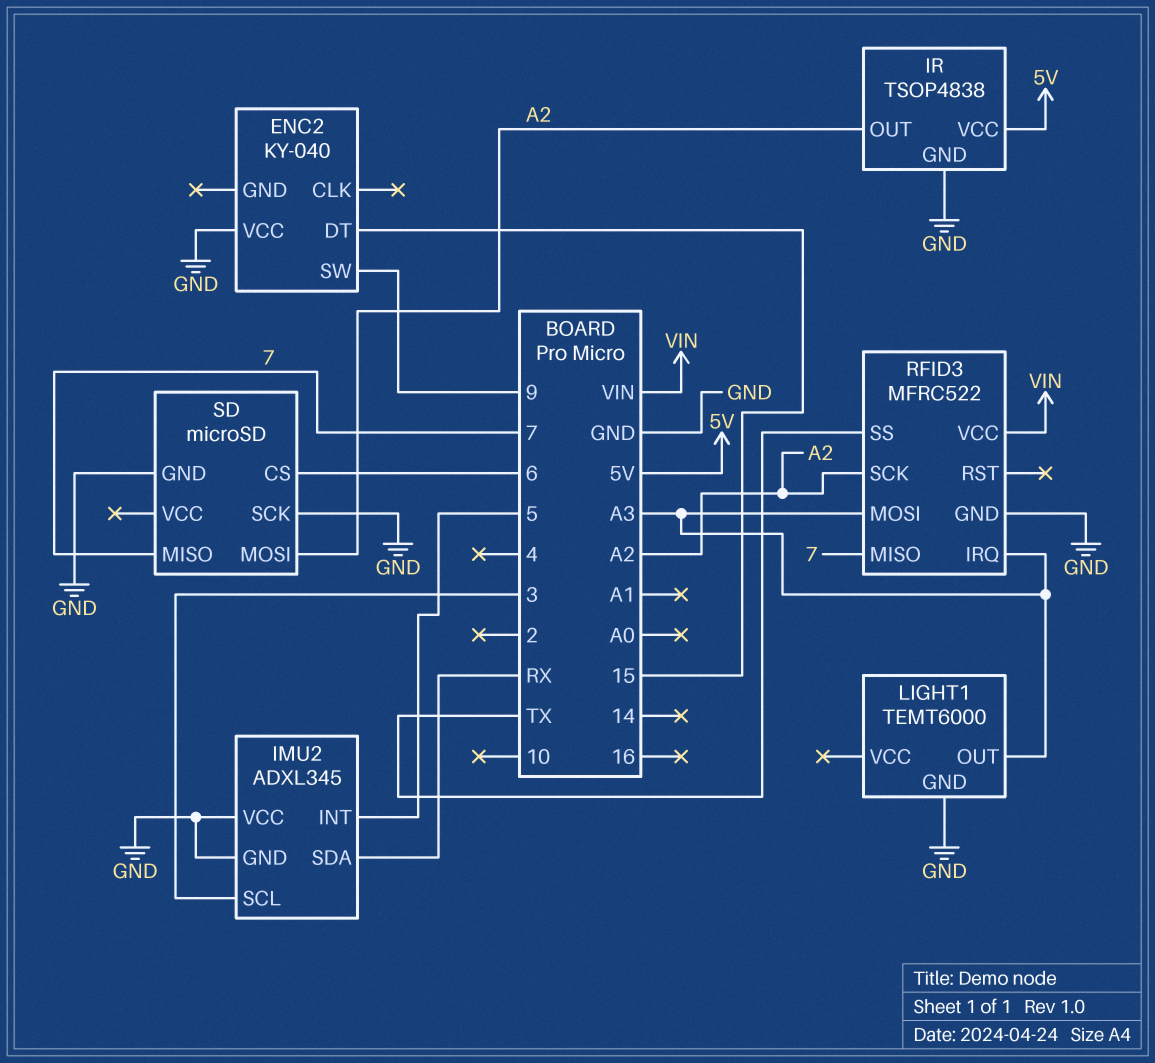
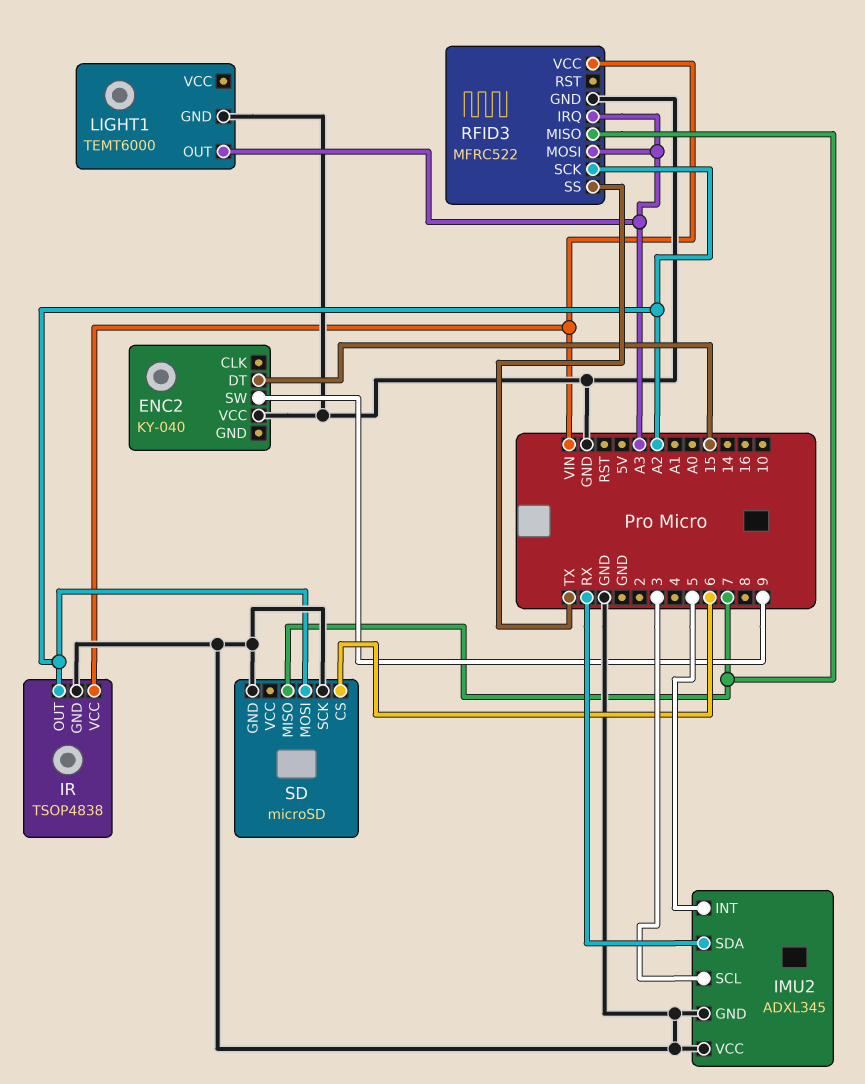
IR pin VCC: 5V -> VIN

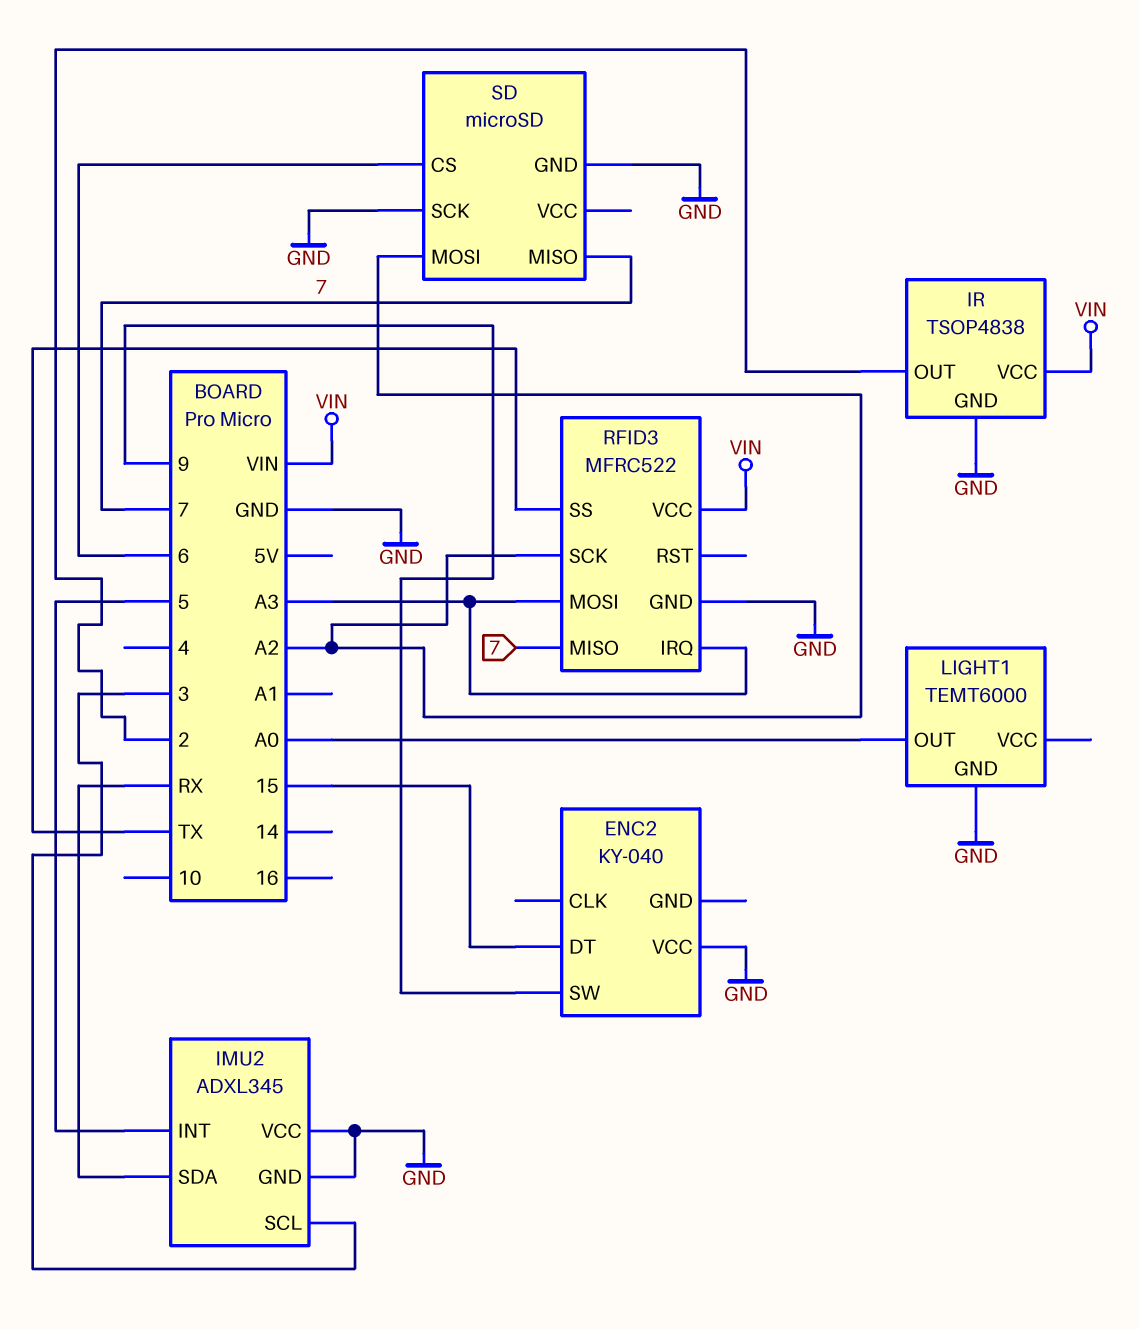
IR pin OUT: A2 -> 2
LIGHT1 pin OUT: A3 -> A0

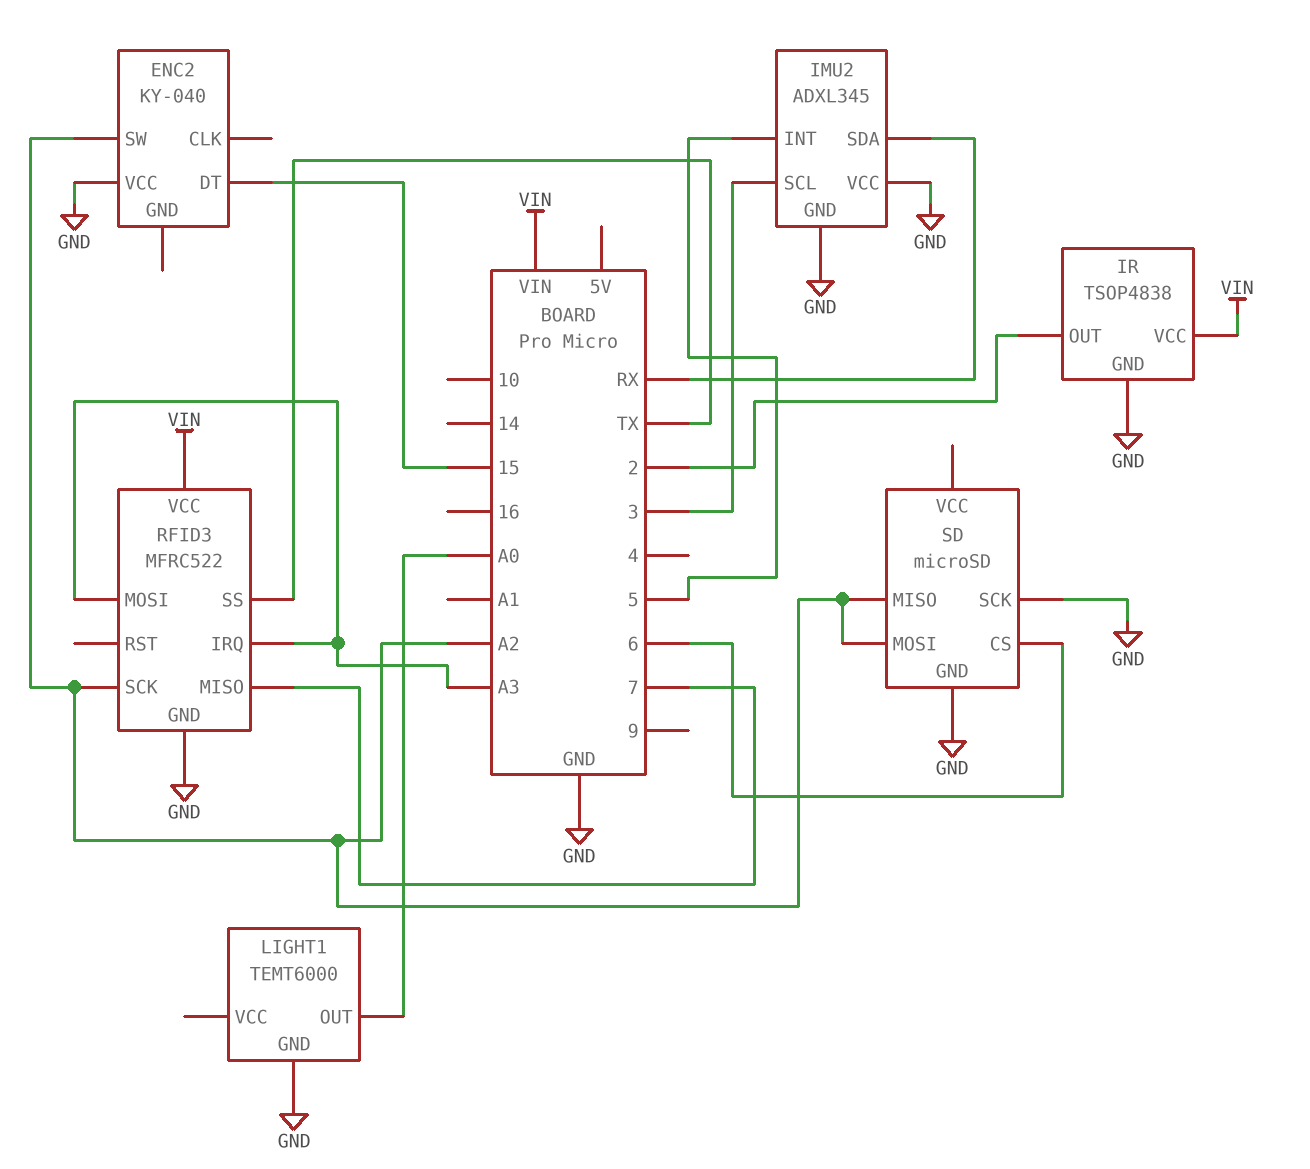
ENC2 pin SW: 9 -> A2
SD pin MISO: 7 -> A2

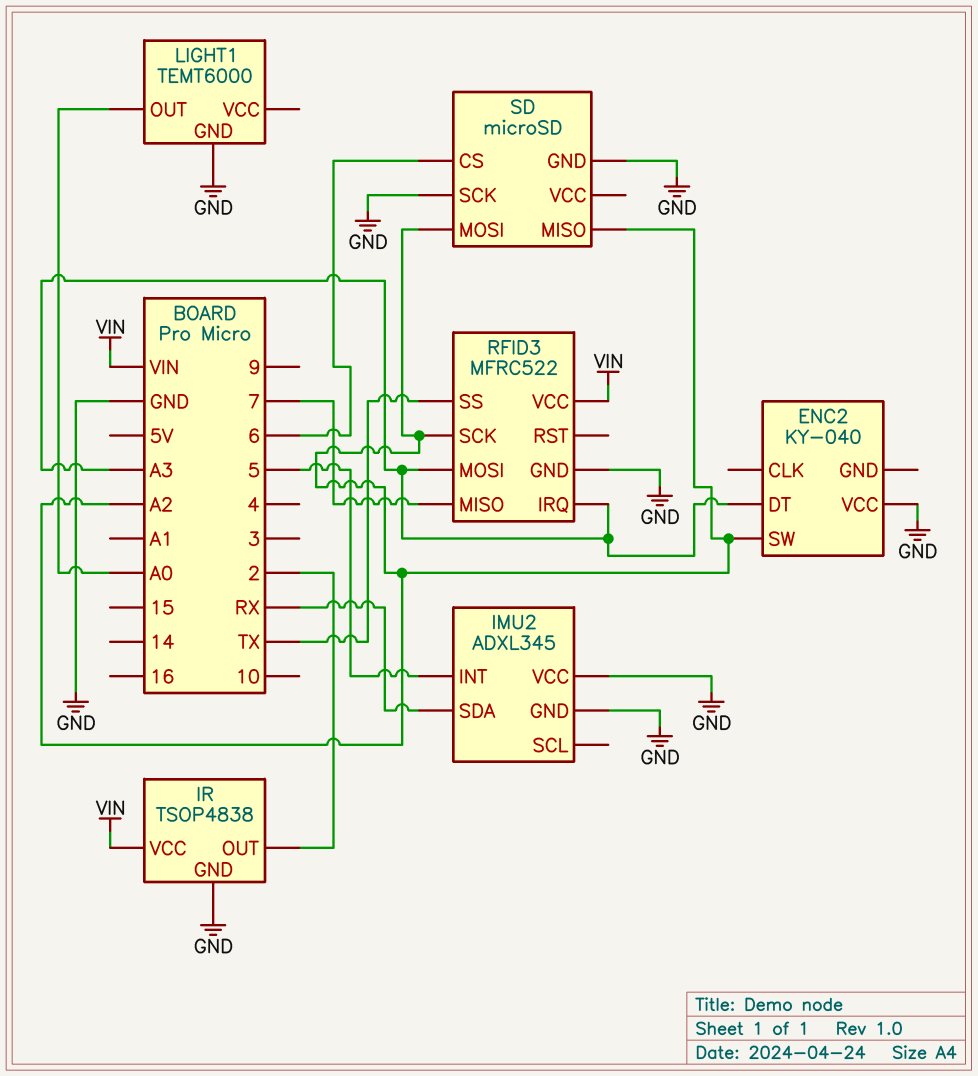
ENC2 pin DT: 15 -> A3
IMU2 pin SCL: 3 -> none

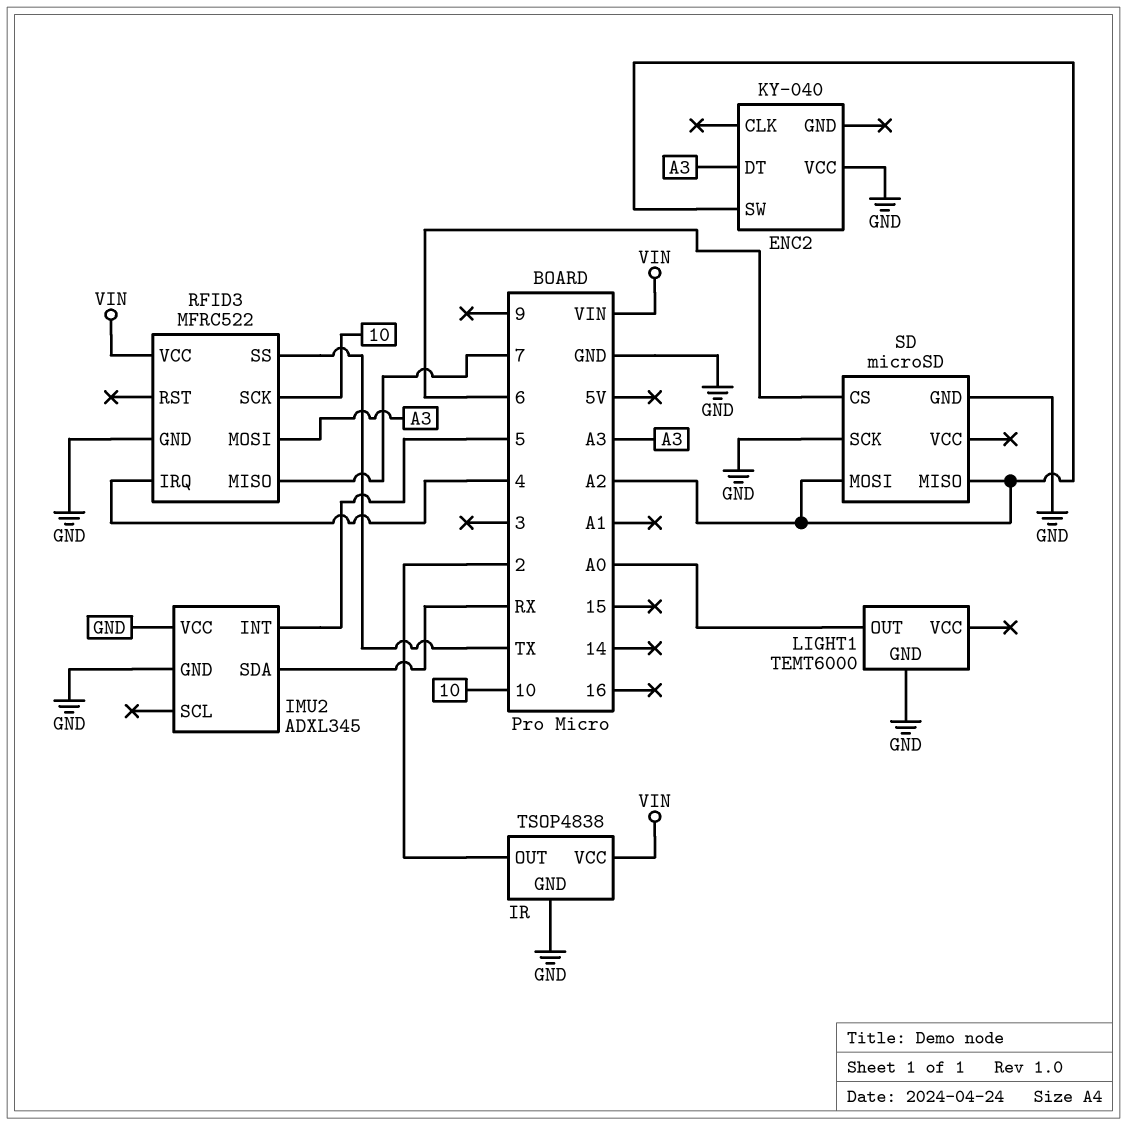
RFID3 pin IRQ: A3 -> 4
RFID3 pin SCK: A2 -> 10

